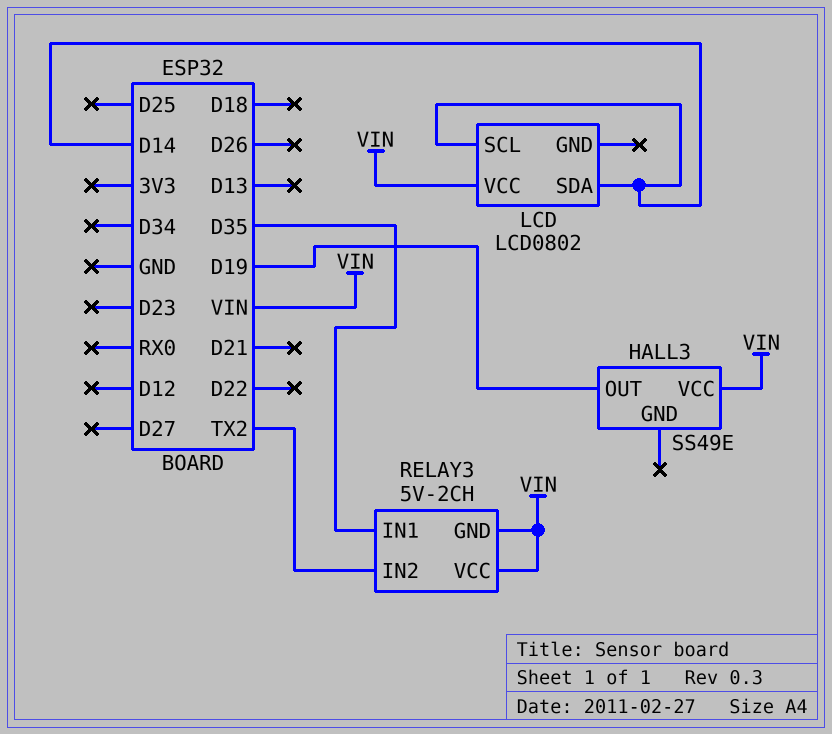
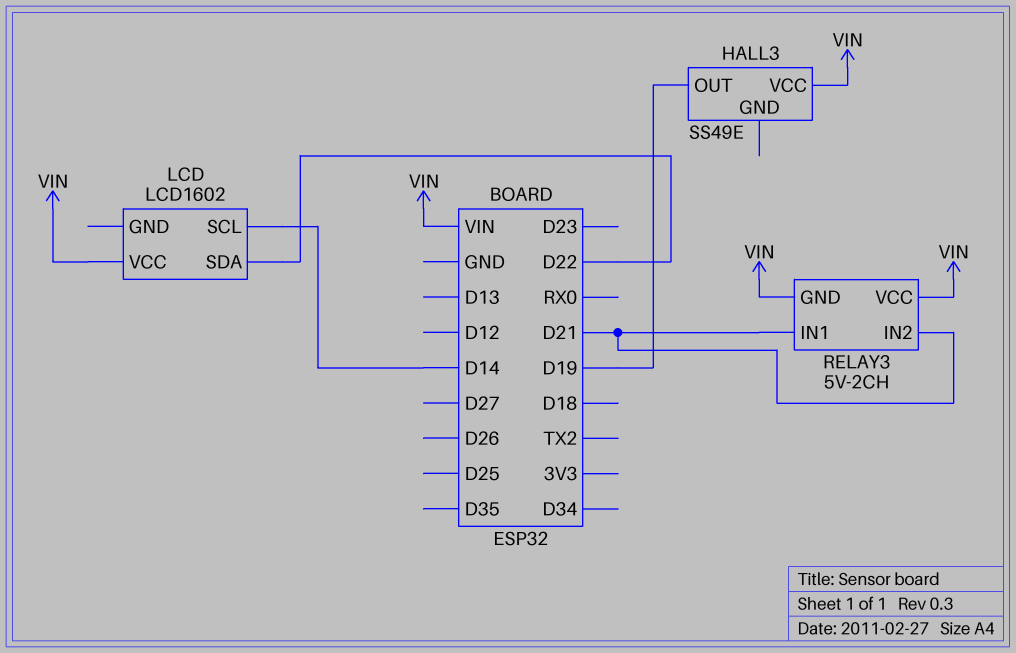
LCD: LCD0802 -> LCD1602
LCD pin SDA: D14 -> D22
RELAY3 pin IN1: D35 -> D21
RELAY3 pin IN2: TX2 -> D21

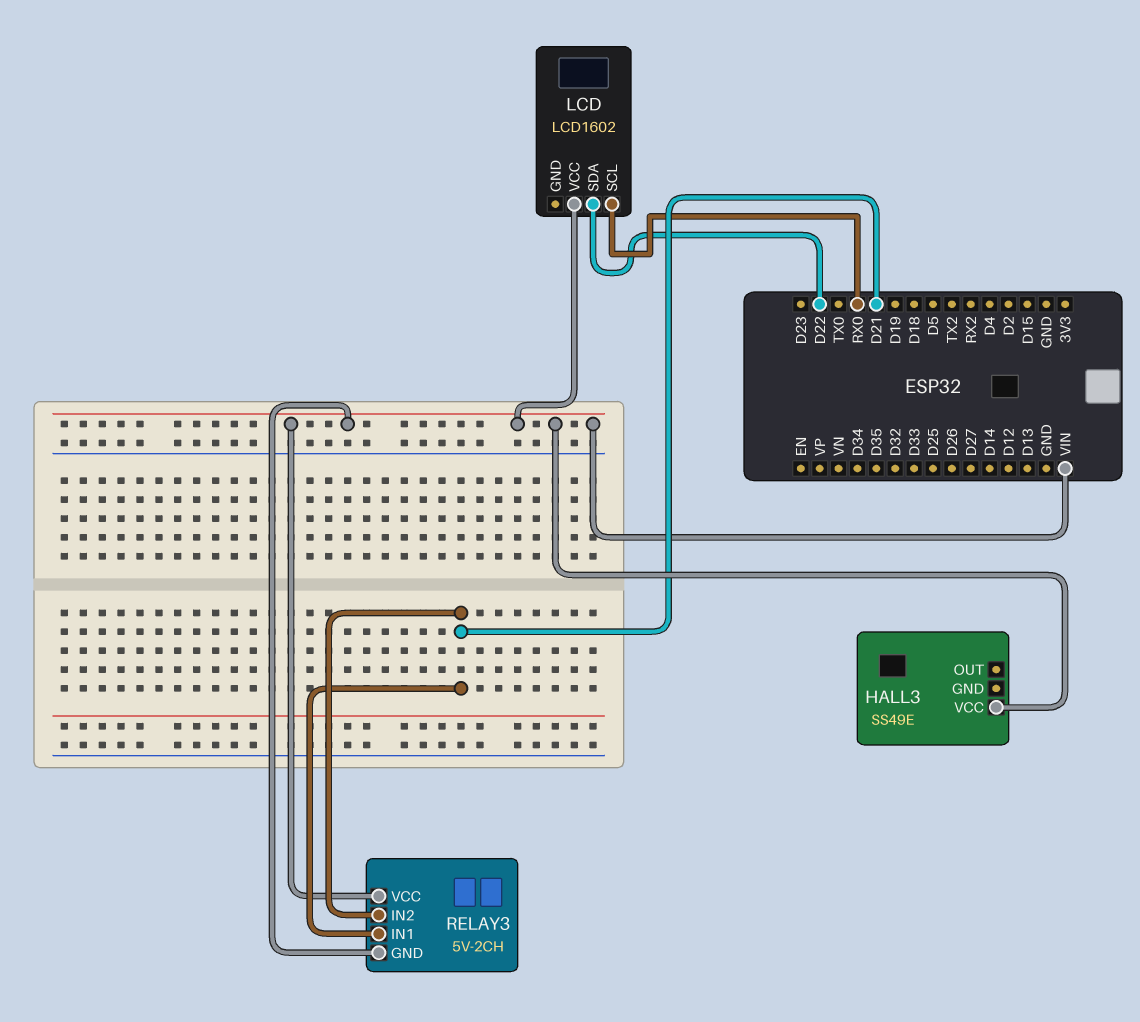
HALL3 pin OUT: D19 -> none
LCD pin SCL: D14 -> RX0

